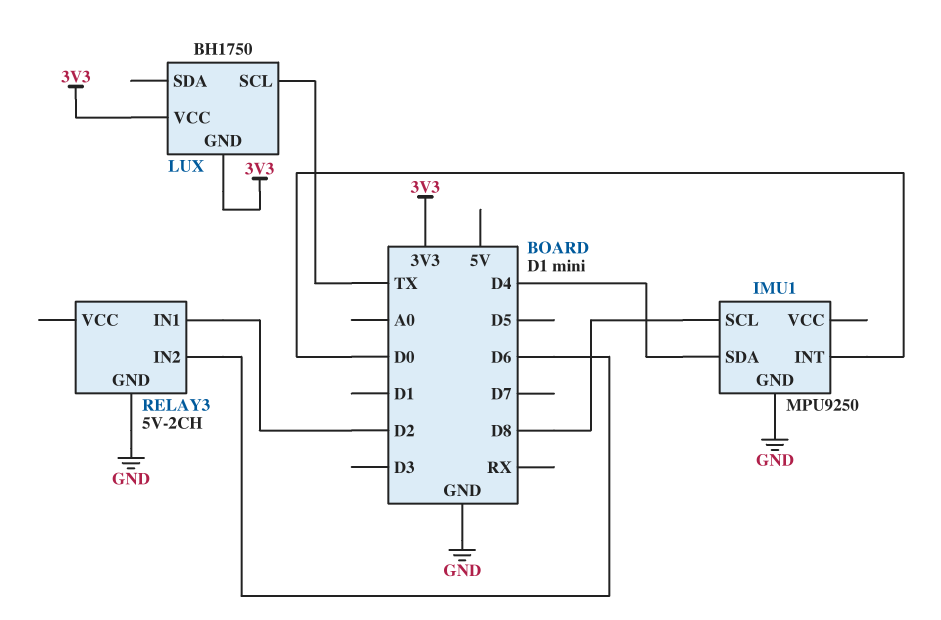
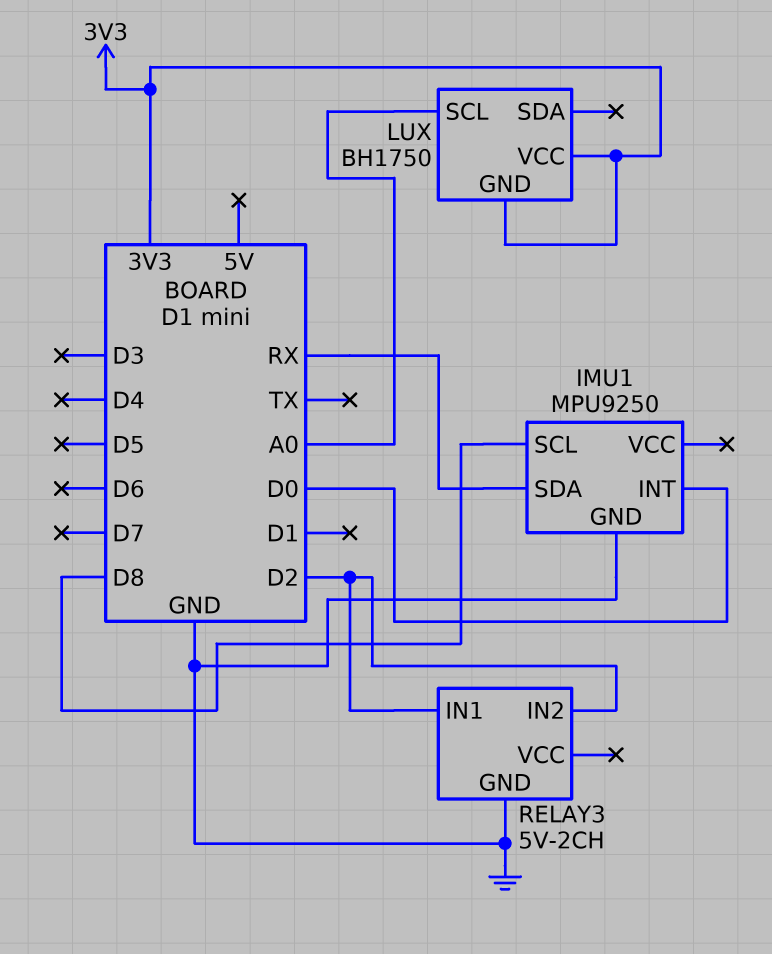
IMU1 pin SDA: D4 -> RX
LUX pin SCL: TX -> A0
RELAY3 pin IN2: D6 -> D2

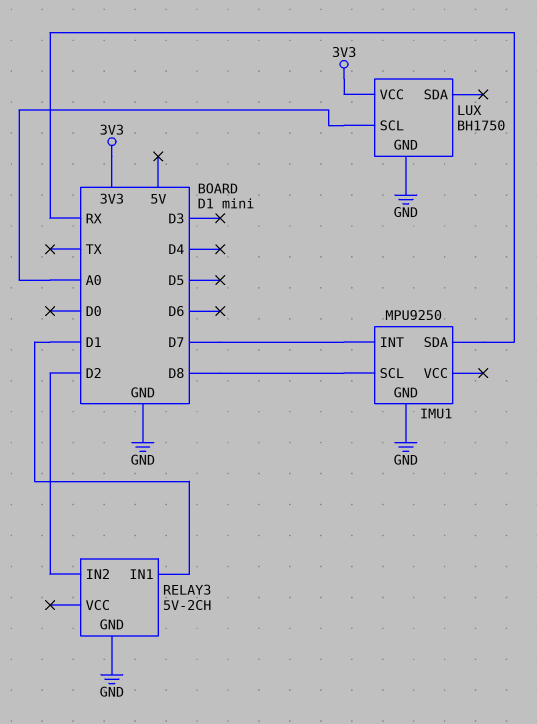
IMU1 pin INT: D0 -> D7
LUX pin GND: 3V3 -> GND
RELAY3 pin IN1: D2 -> D1

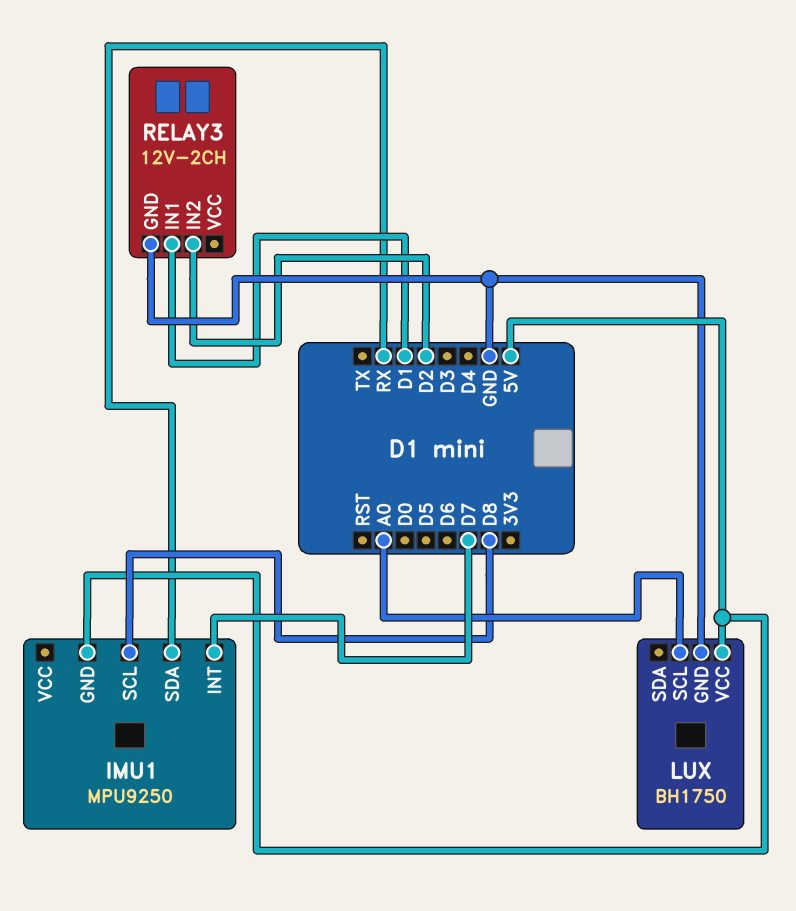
IMU1 pin GND: GND -> 5V
LUX pin VCC: 3V3 -> 5V
RELAY3: 5V-2CH -> 12V-2CH

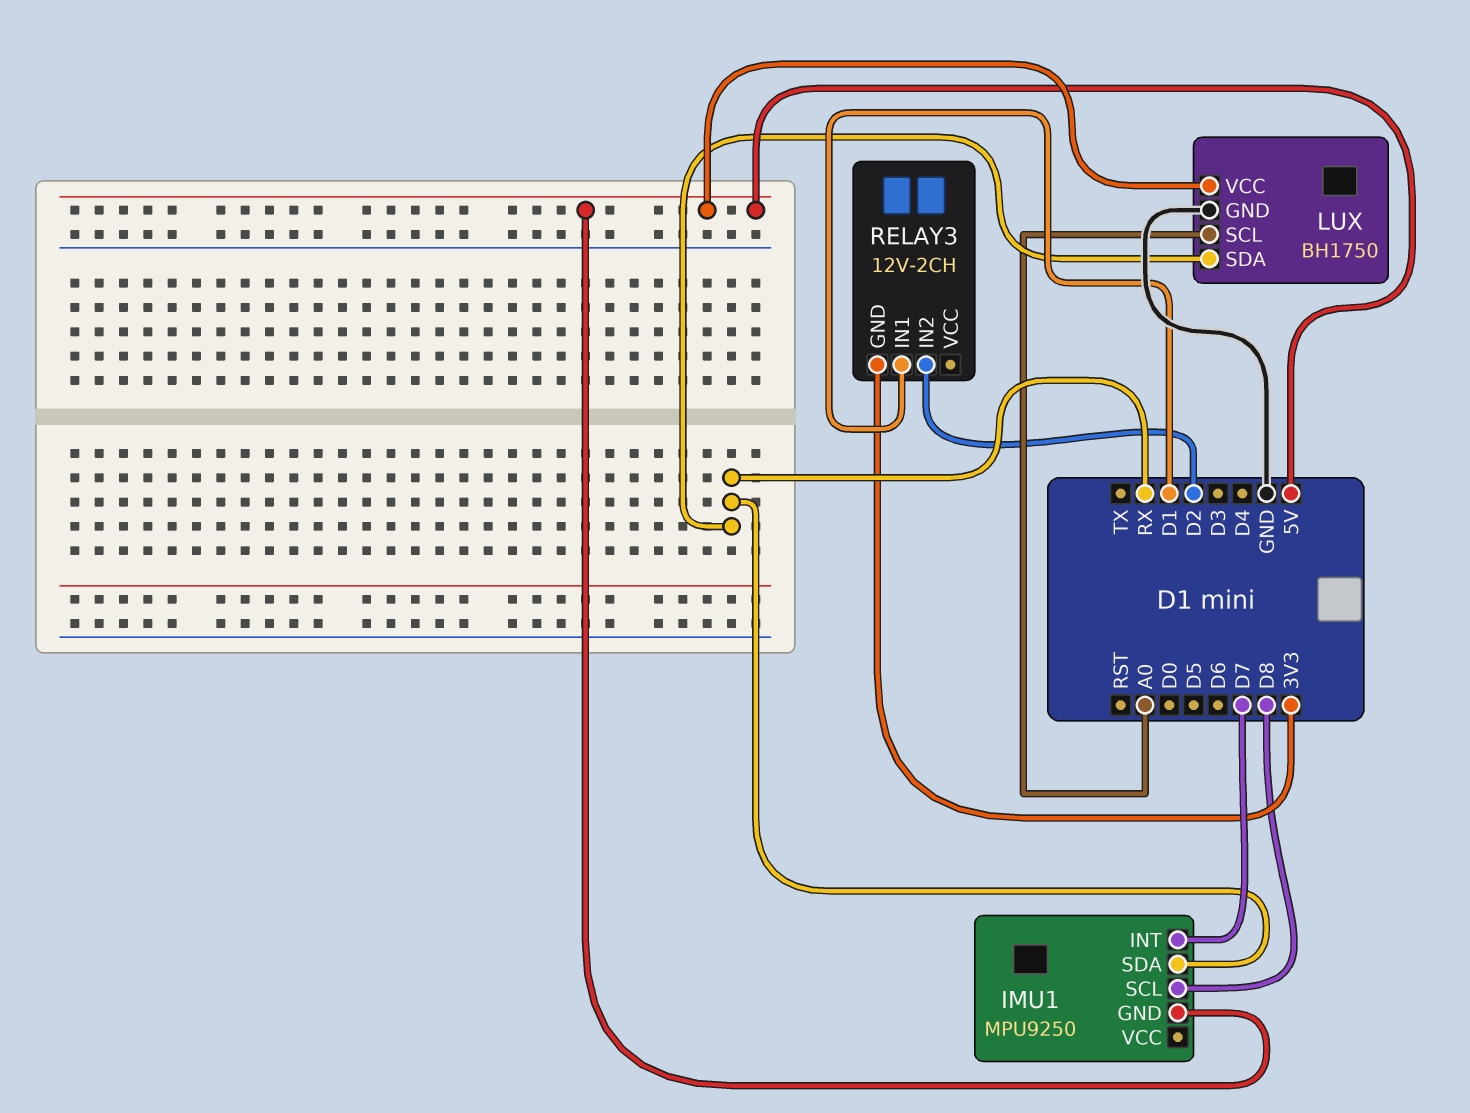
LUX pin SDA: none -> RX
RELAY3 pin GND: GND -> 3V3

